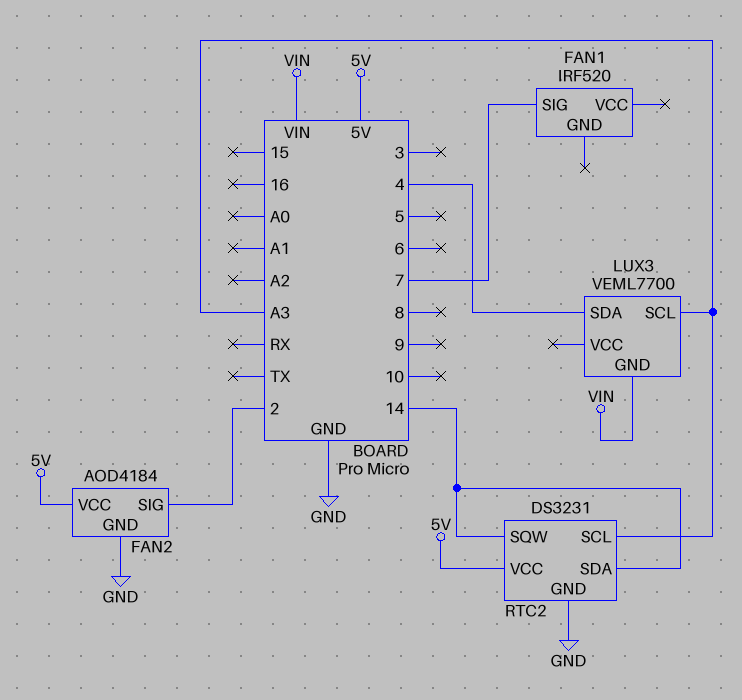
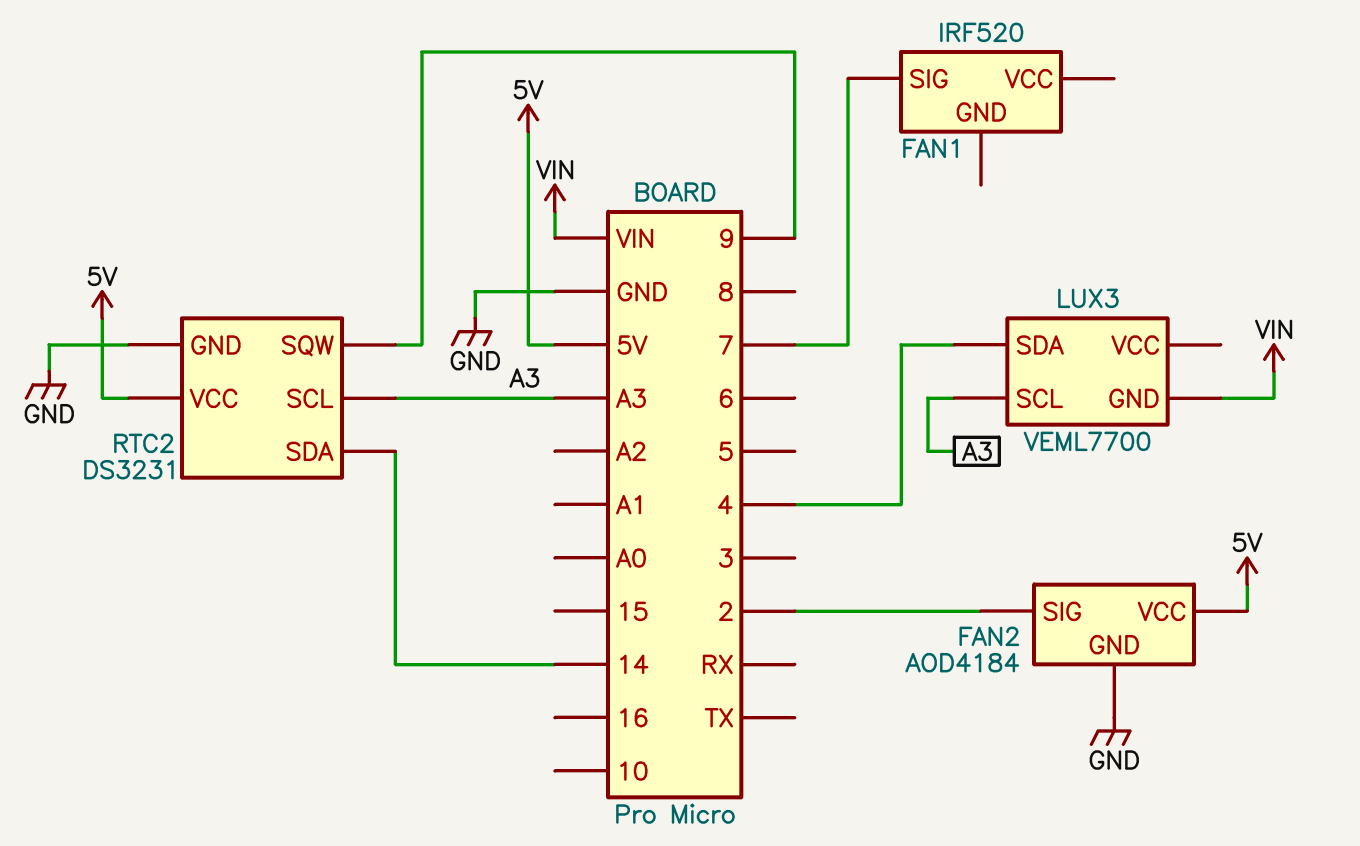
RTC2 pin SQW: 14 -> 9

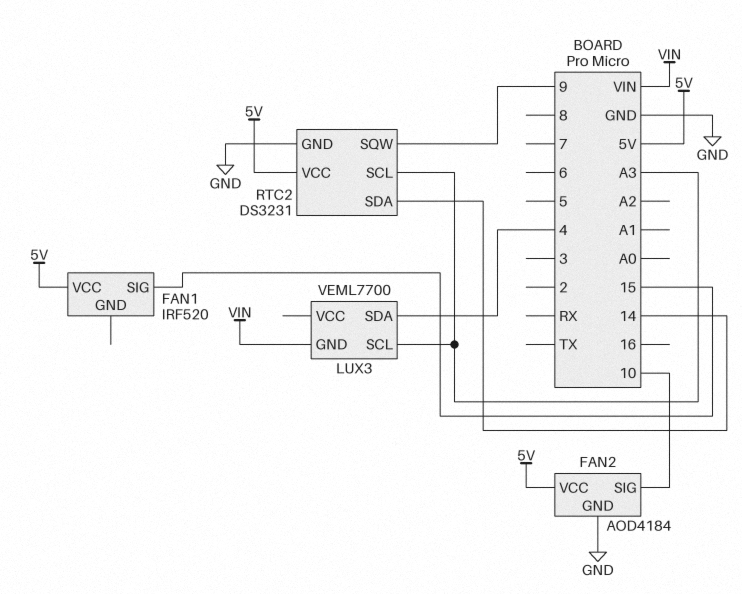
FAN1 pin SIG: 7 -> 15
FAN1 pin VCC: none -> 5V
FAN2 pin SIG: 2 -> 10

